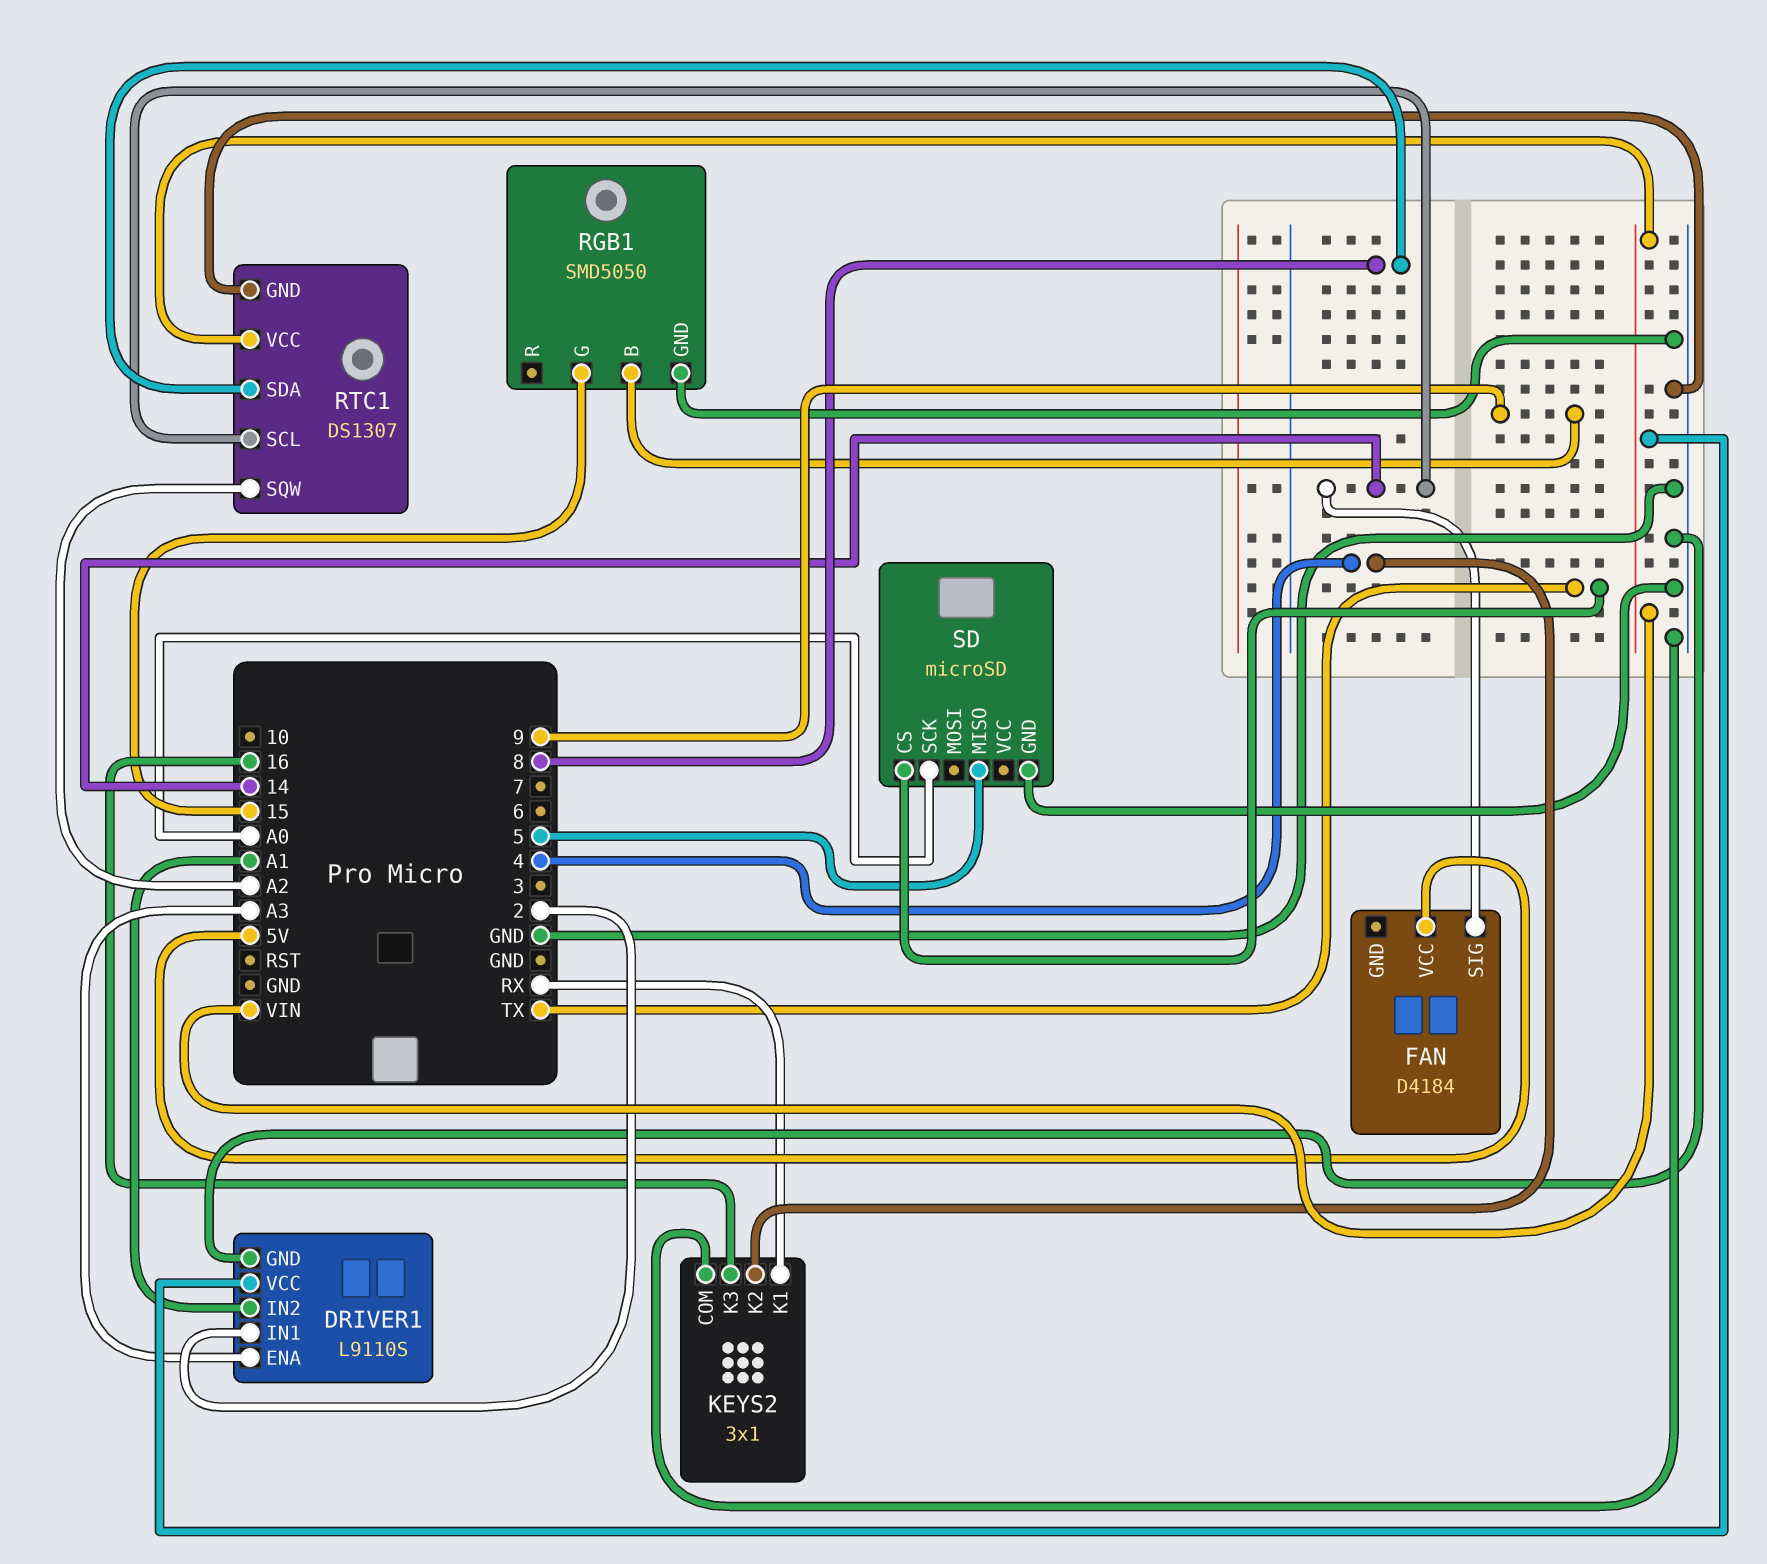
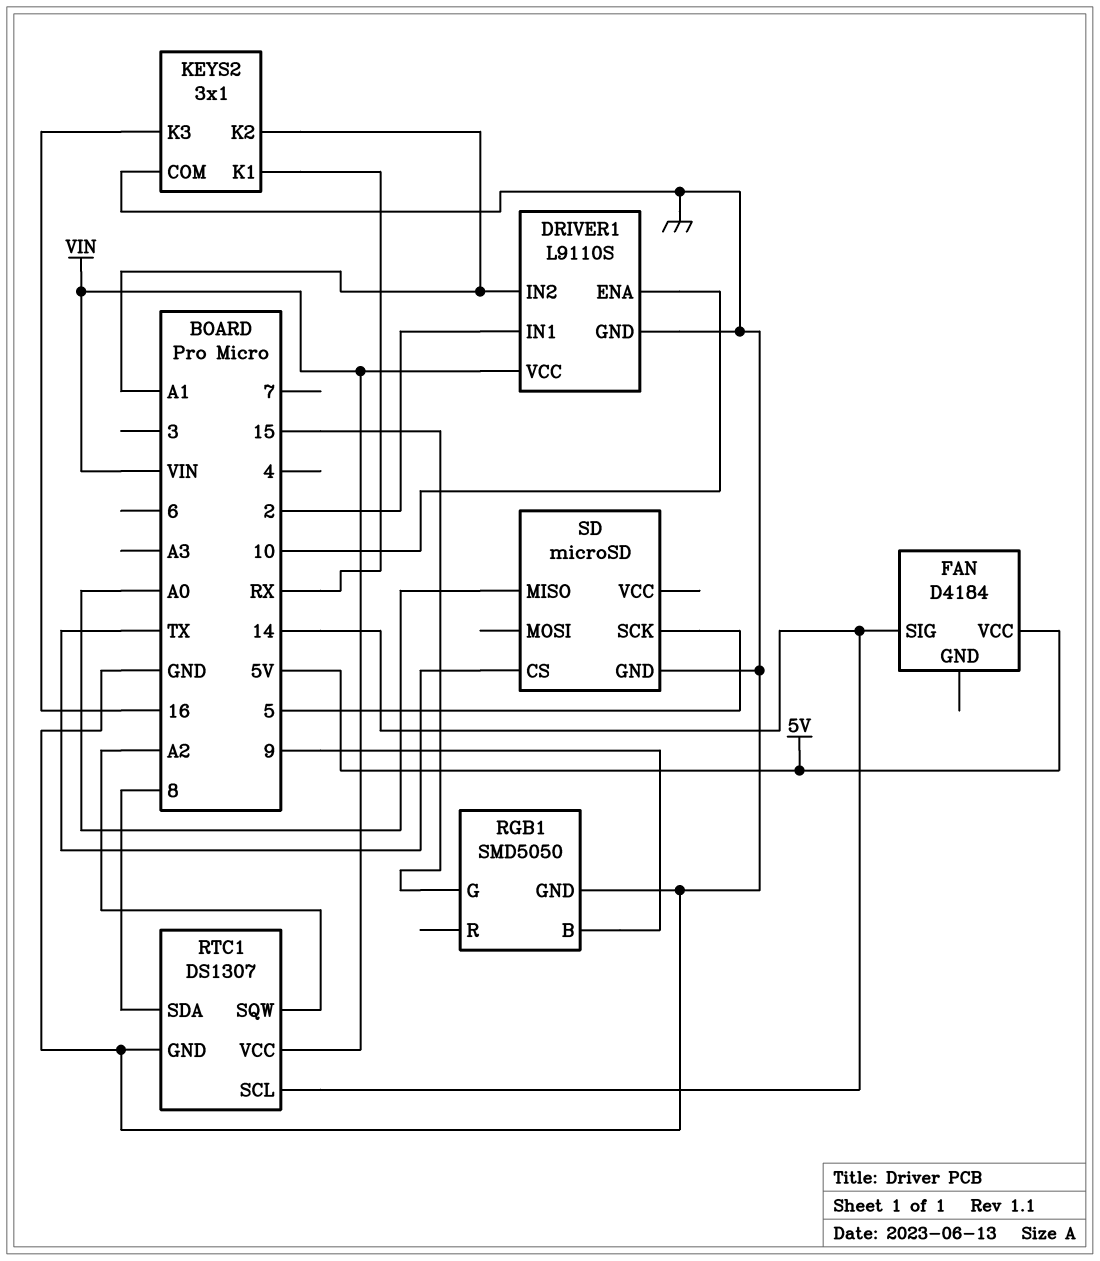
DRIVER1 pin ENA: A3 -> 10
KEYS2 pin K2: 4 -> A1
SD pin MISO: 5 -> A0
SD pin SCK: A0 -> 5

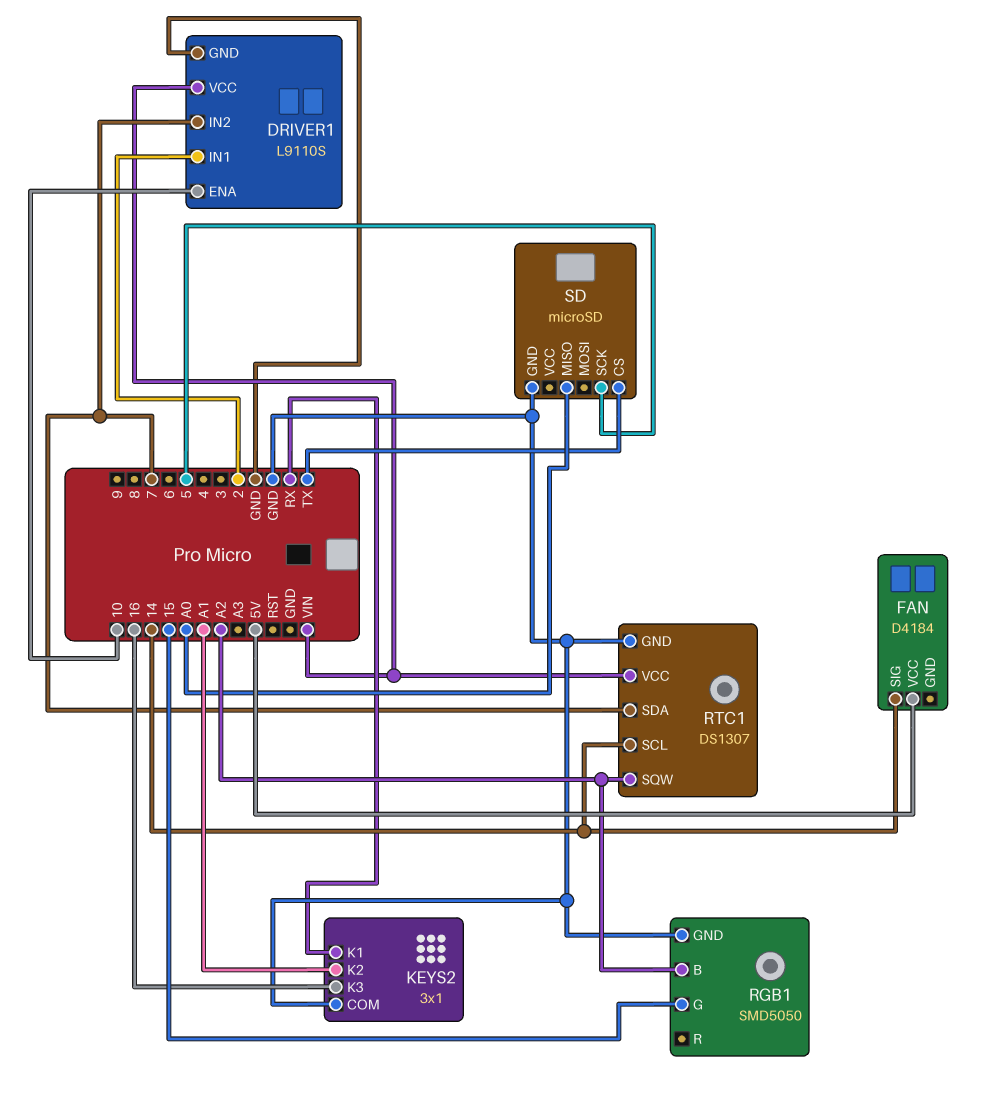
DRIVER1 pin IN2: A1 -> 7
RGB1 pin B: 9 -> A2
RTC1 pin SDA: 8 -> 7

